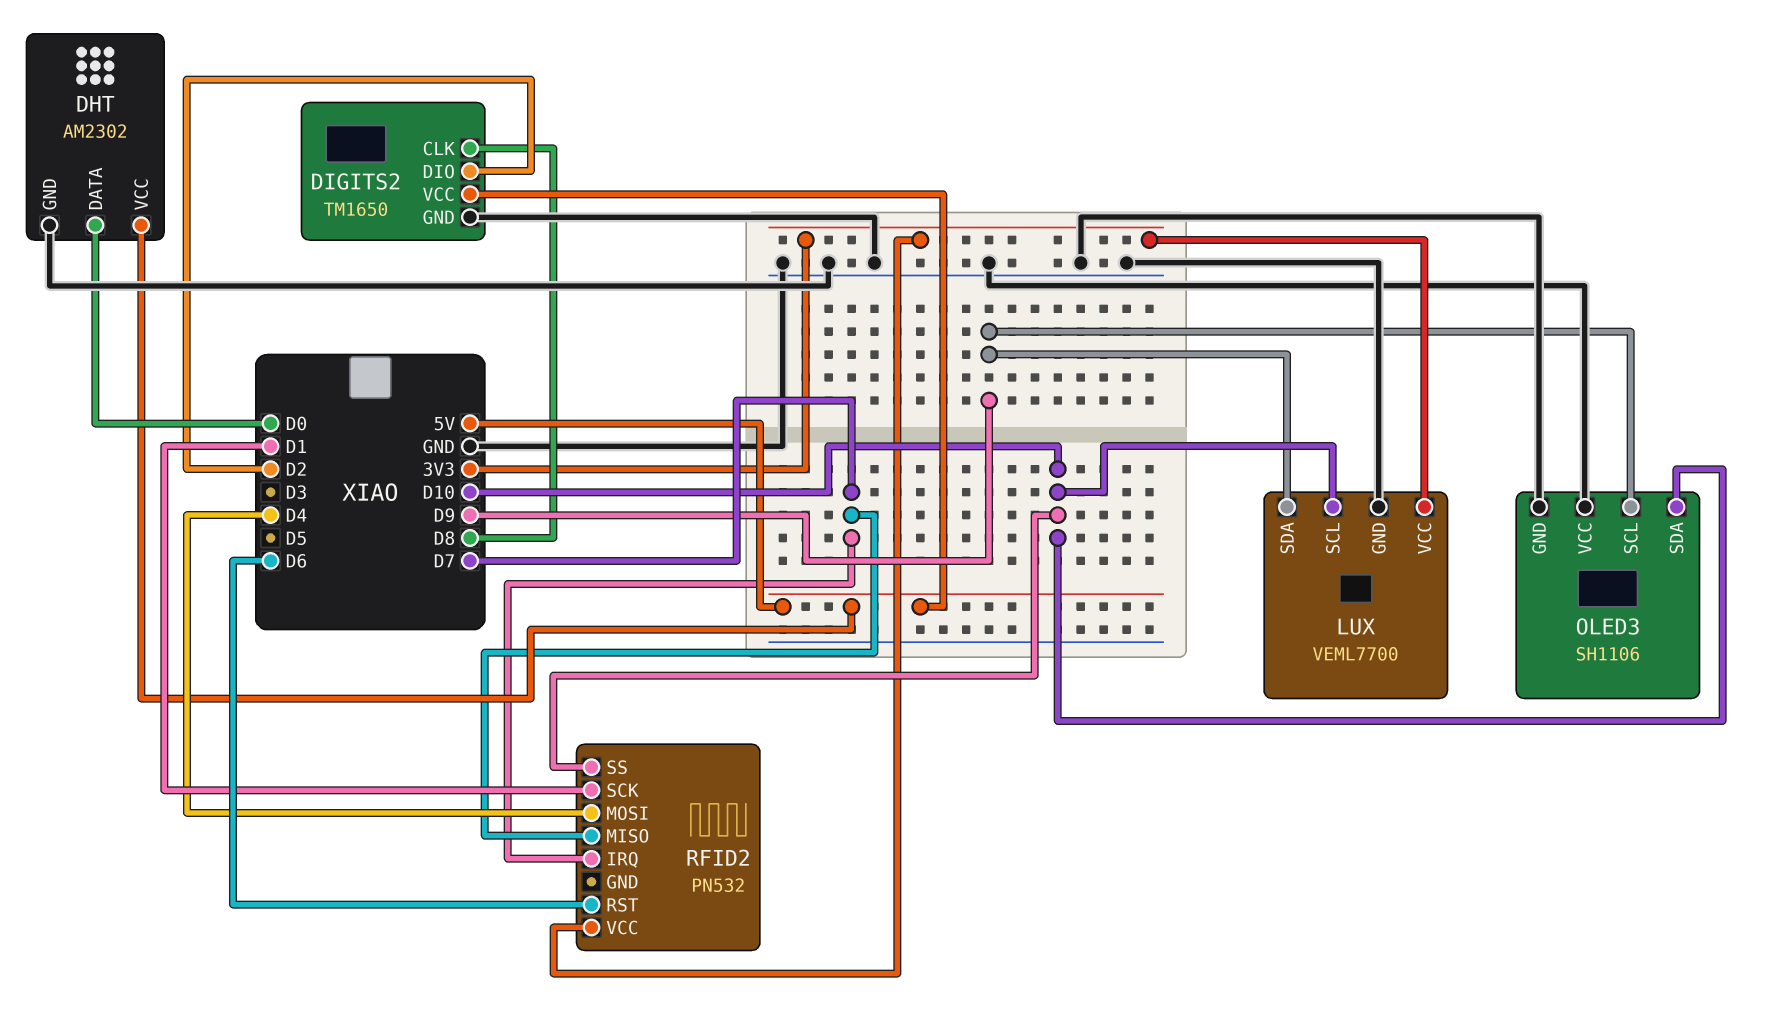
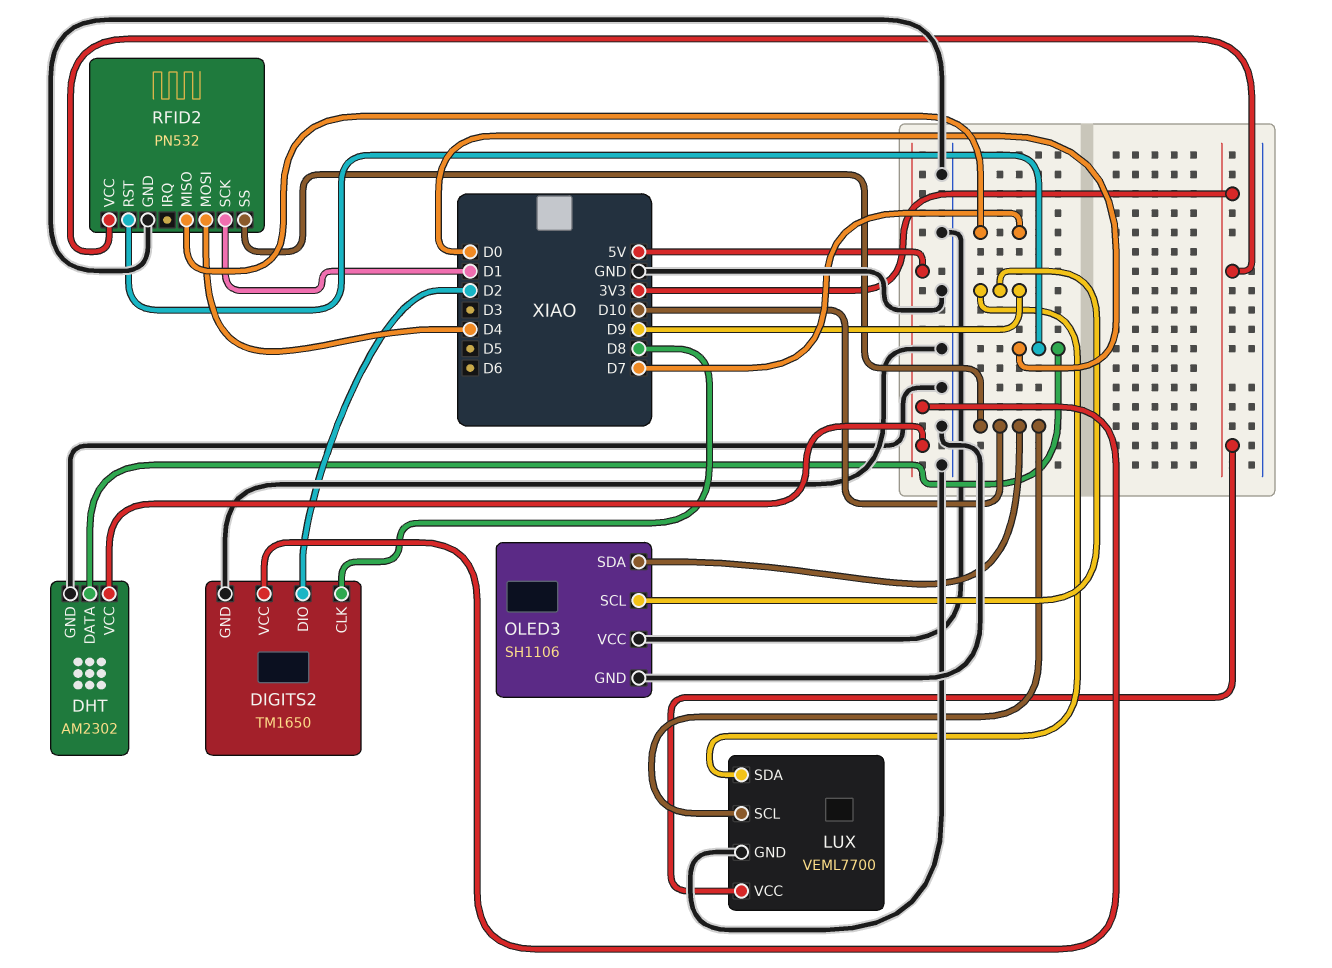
RFID2 pin GND: none -> GND
RFID2 pin IRQ: D7 -> none
RFID2 pin RST: D6 -> D0

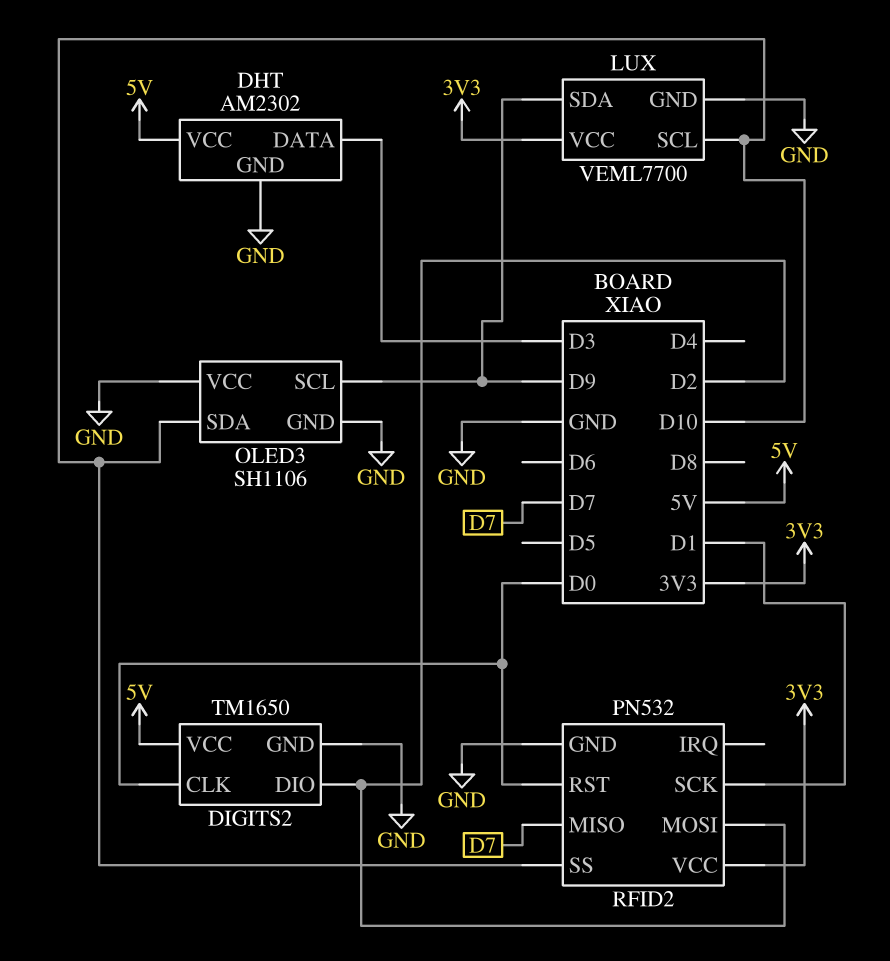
DHT pin DATA: D0 -> D3
DIGITS2 pin CLK: D8 -> D0
RFID2 pin MOSI: D4 -> D2

